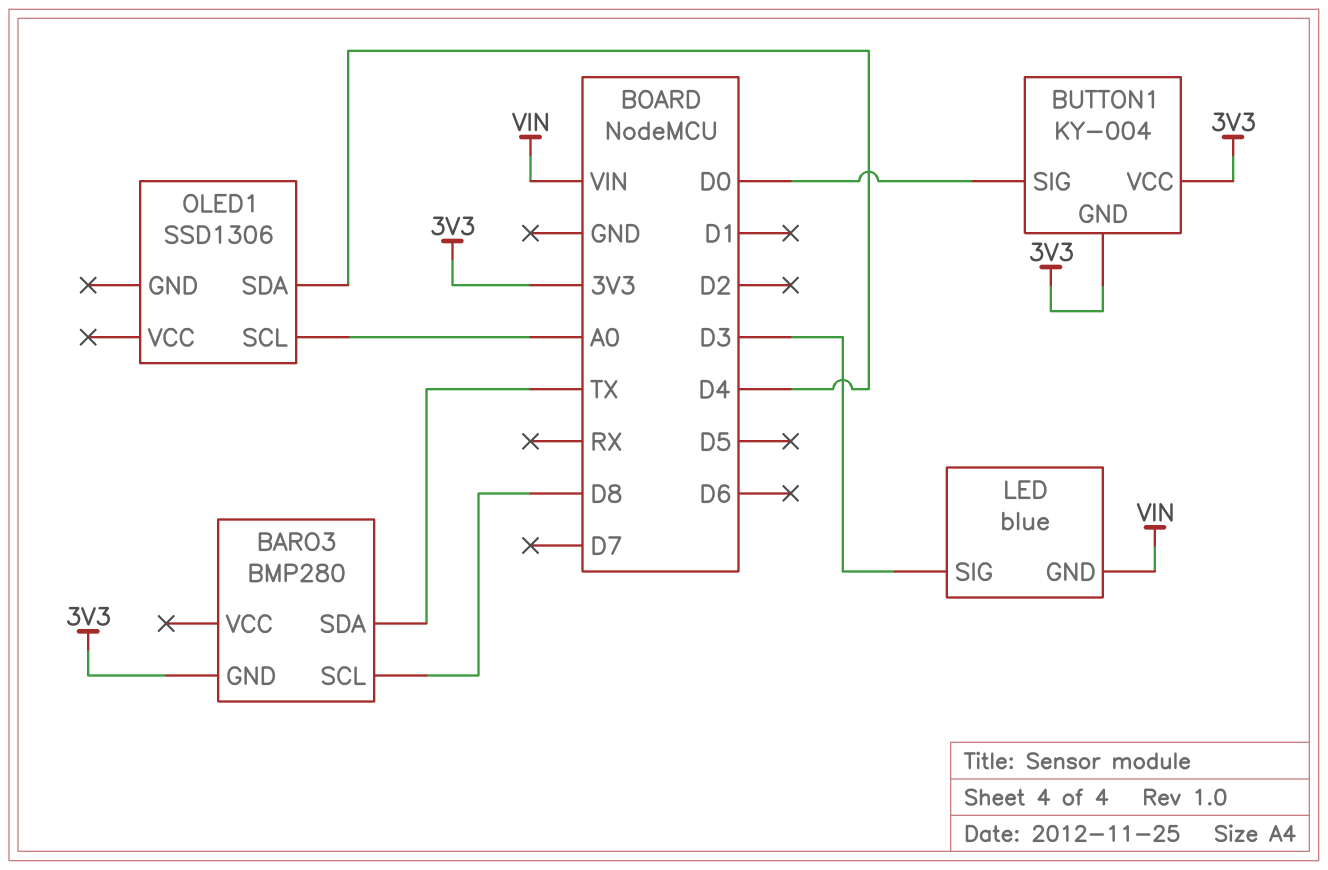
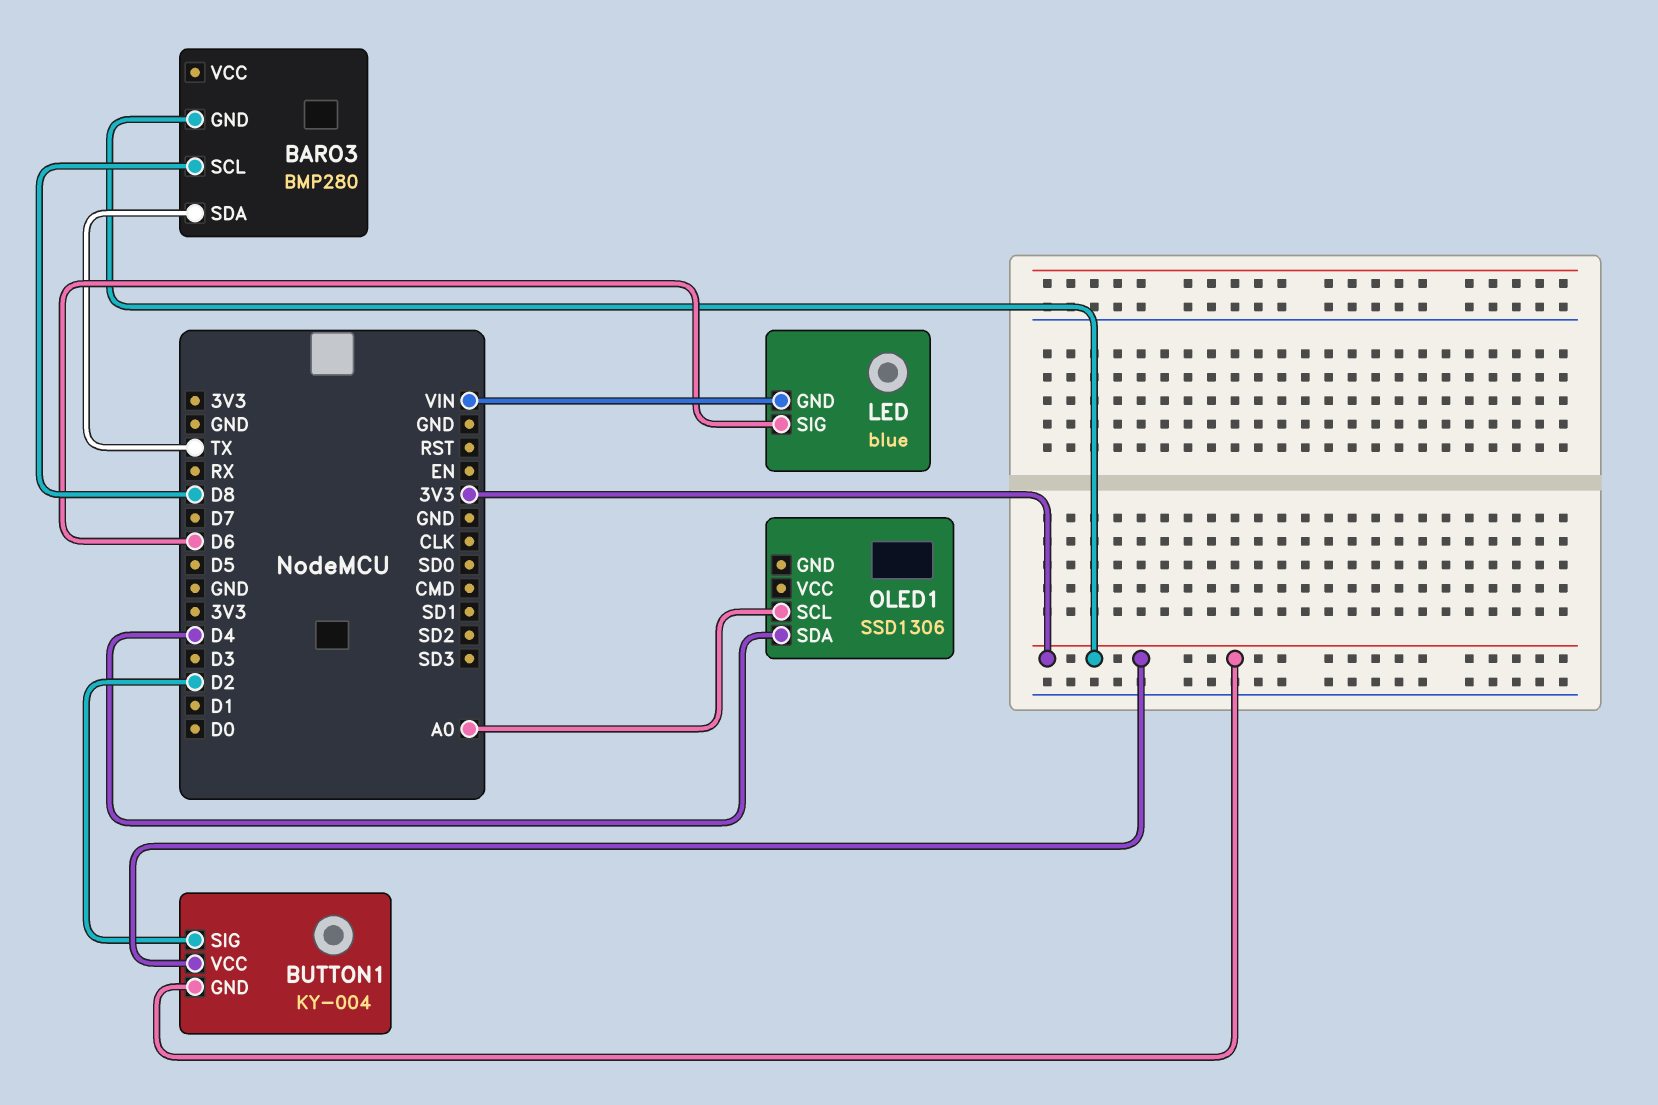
BUTTON1 pin SIG: D0 -> D2
LED pin SIG: D3 -> D6

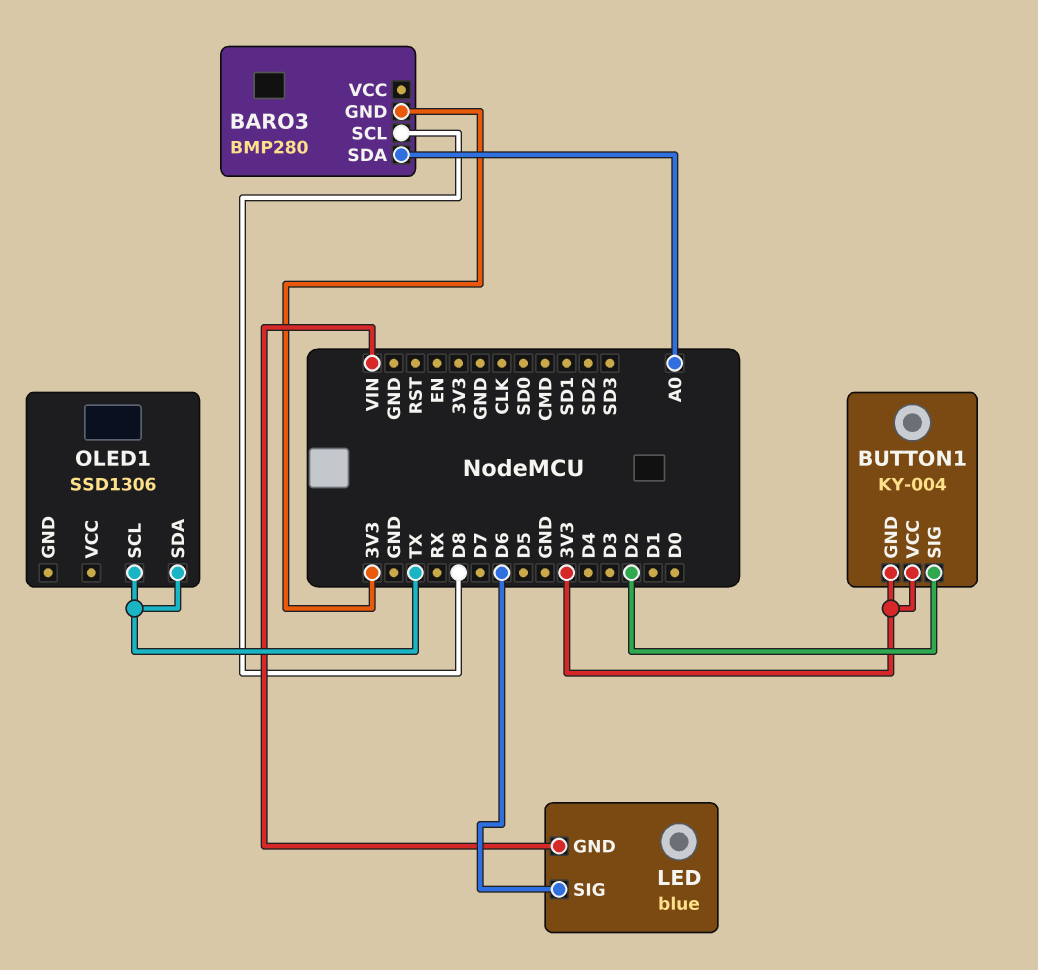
BARO3 pin SDA: TX -> A0
OLED1 pin SCL: A0 -> TX
OLED1 pin SDA: D4 -> TX

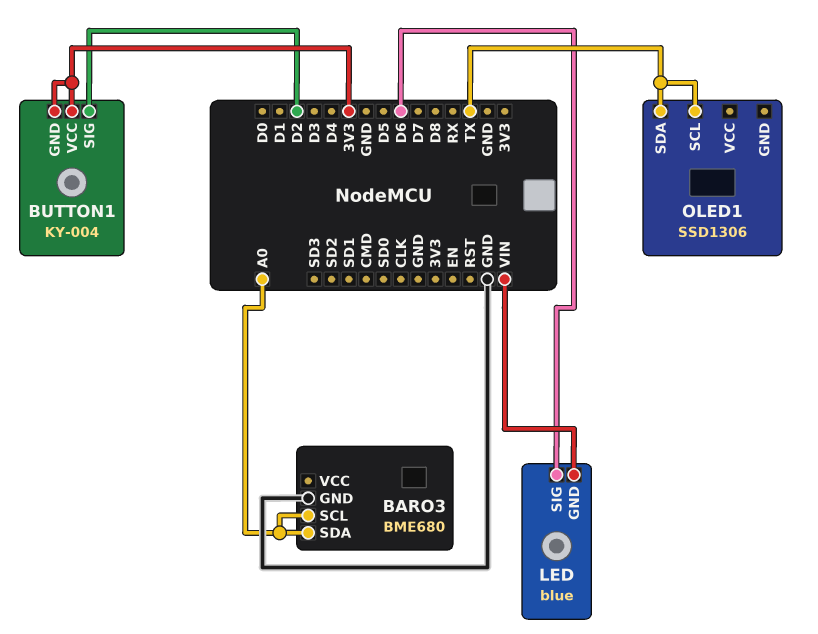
BARO3: BMP280 -> BME680
BARO3 pin GND: 3V3 -> GND
BARO3 pin SCL: D8 -> A0

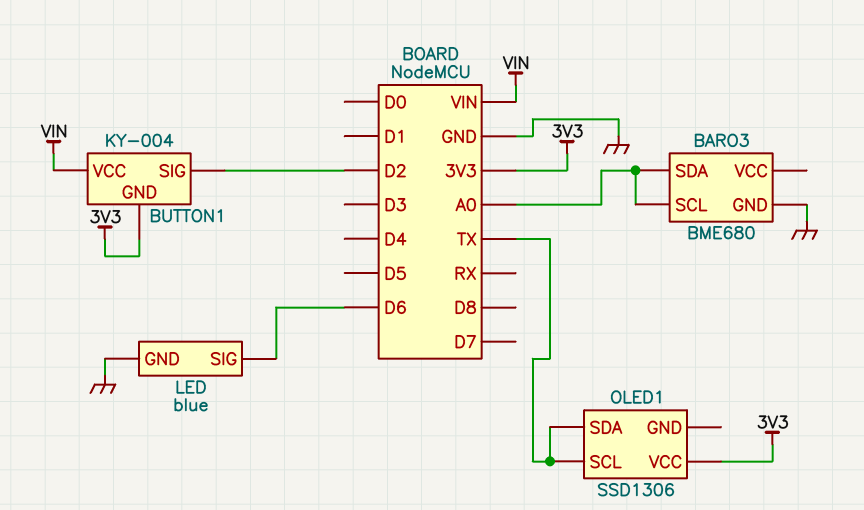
BUTTON1 pin VCC: 3V3 -> VIN
LED pin GND: VIN -> GND
OLED1 pin VCC: none -> 3V3

